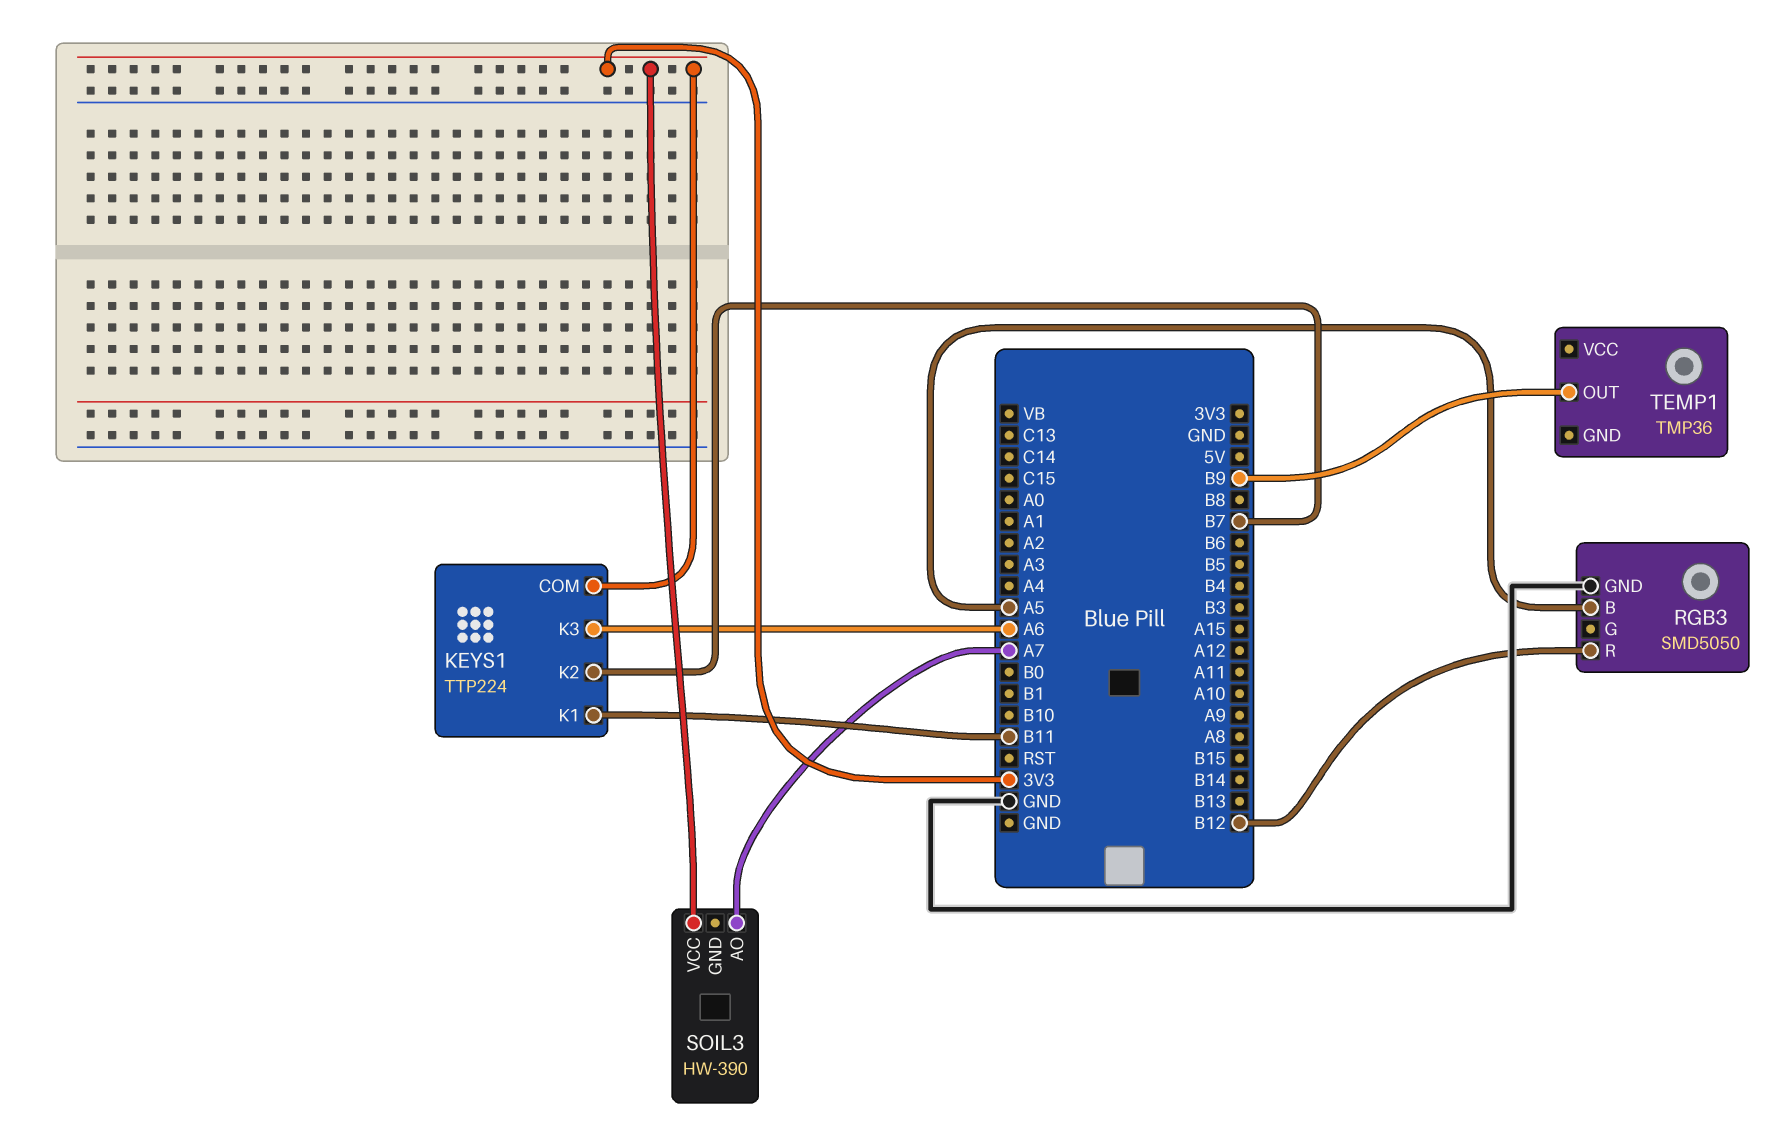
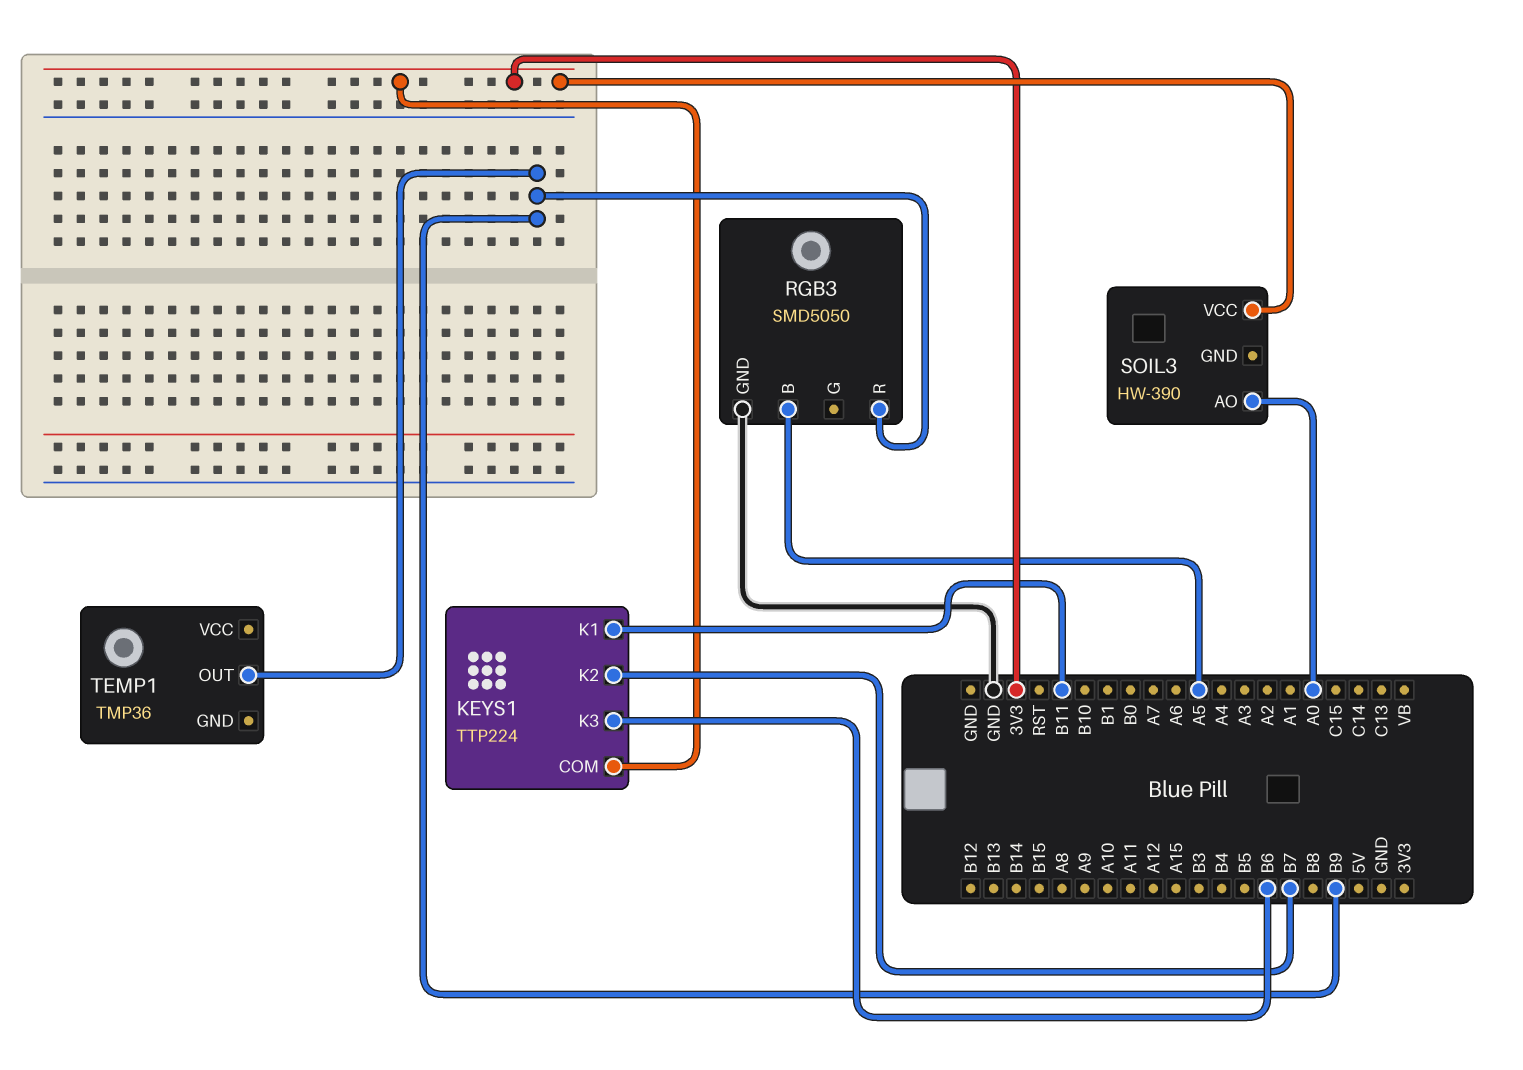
KEYS1 pin K3: A6 -> B6
RGB3 pin R: B12 -> B9
SOIL3 pin AO: A7 -> A0

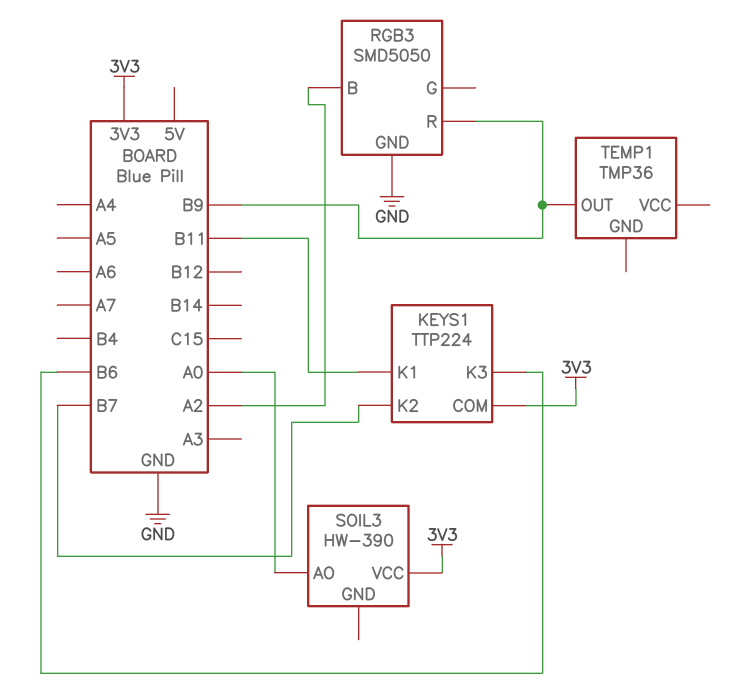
RGB3 pin B: A5 -> A2

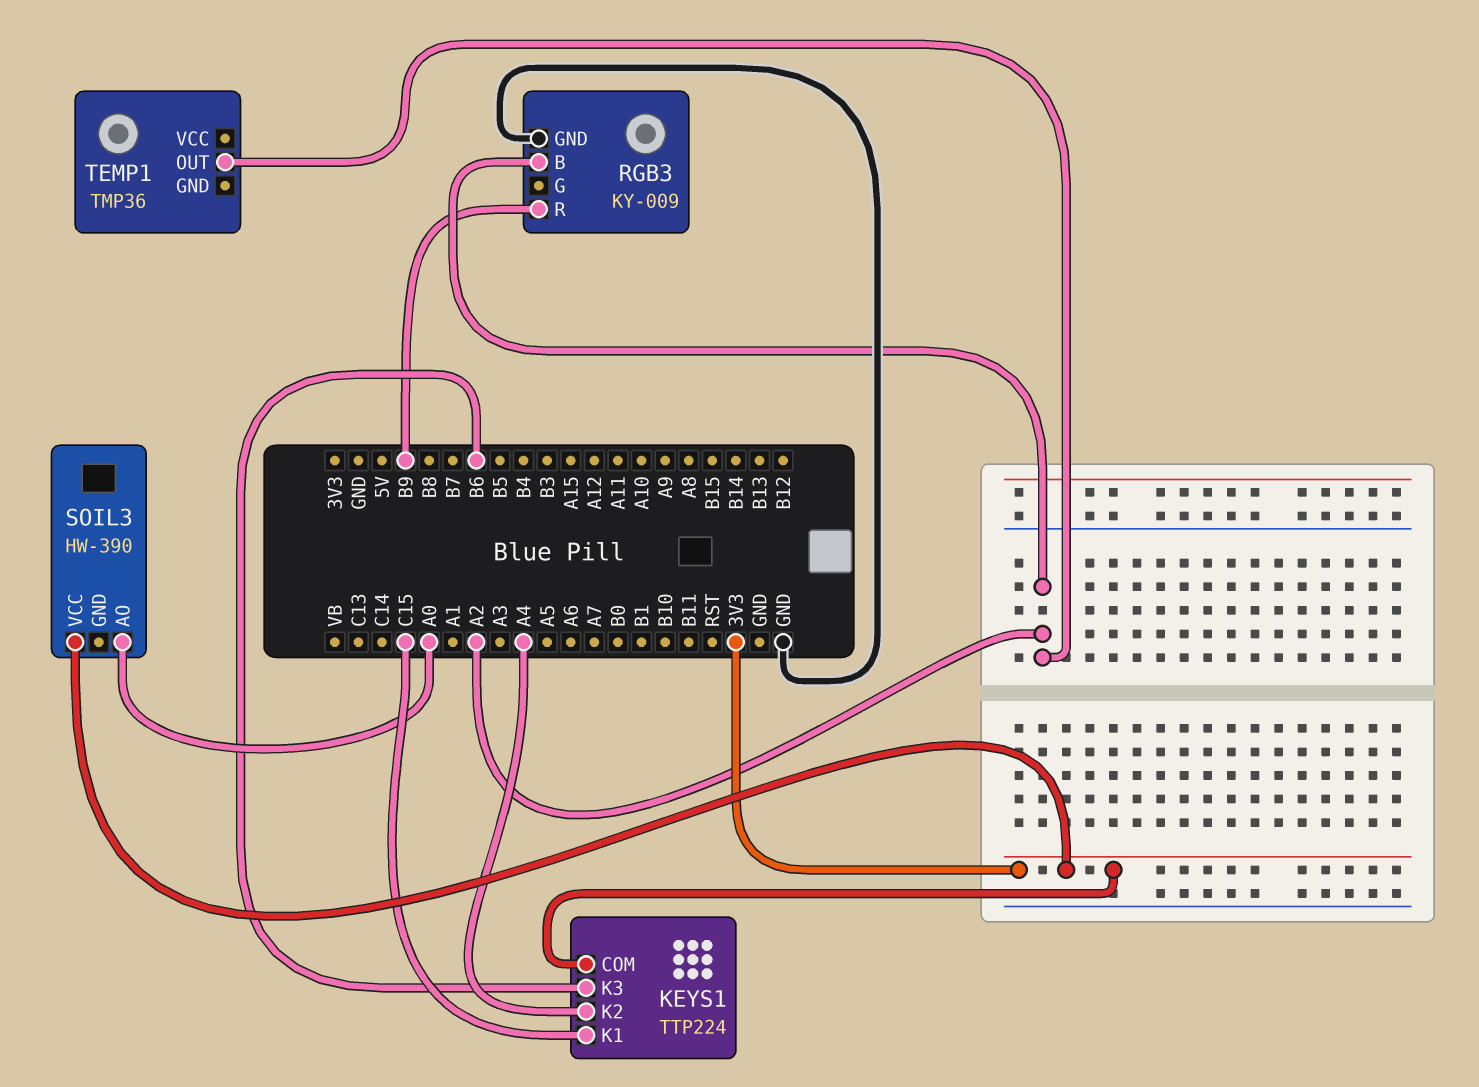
KEYS1 pin K1: B11 -> C15
KEYS1 pin K2: B7 -> A4
RGB3: SMD5050 -> KY-009
TEMP1 pin OUT: B9 -> A2

